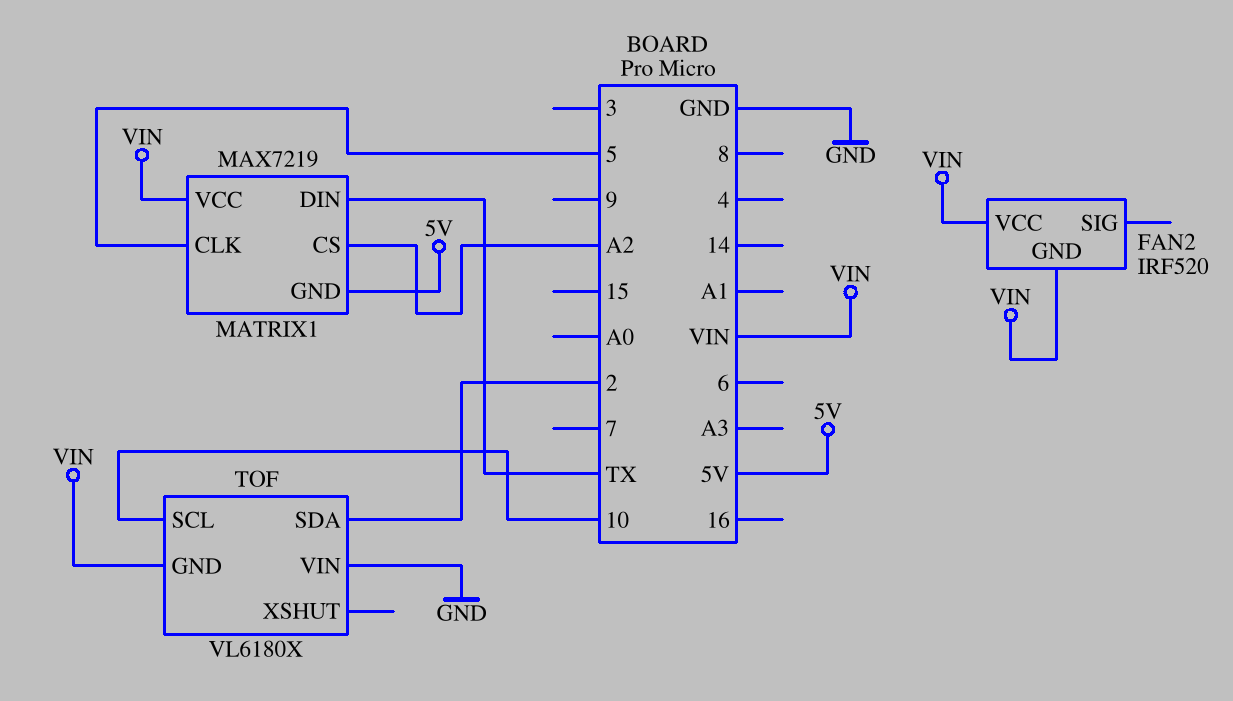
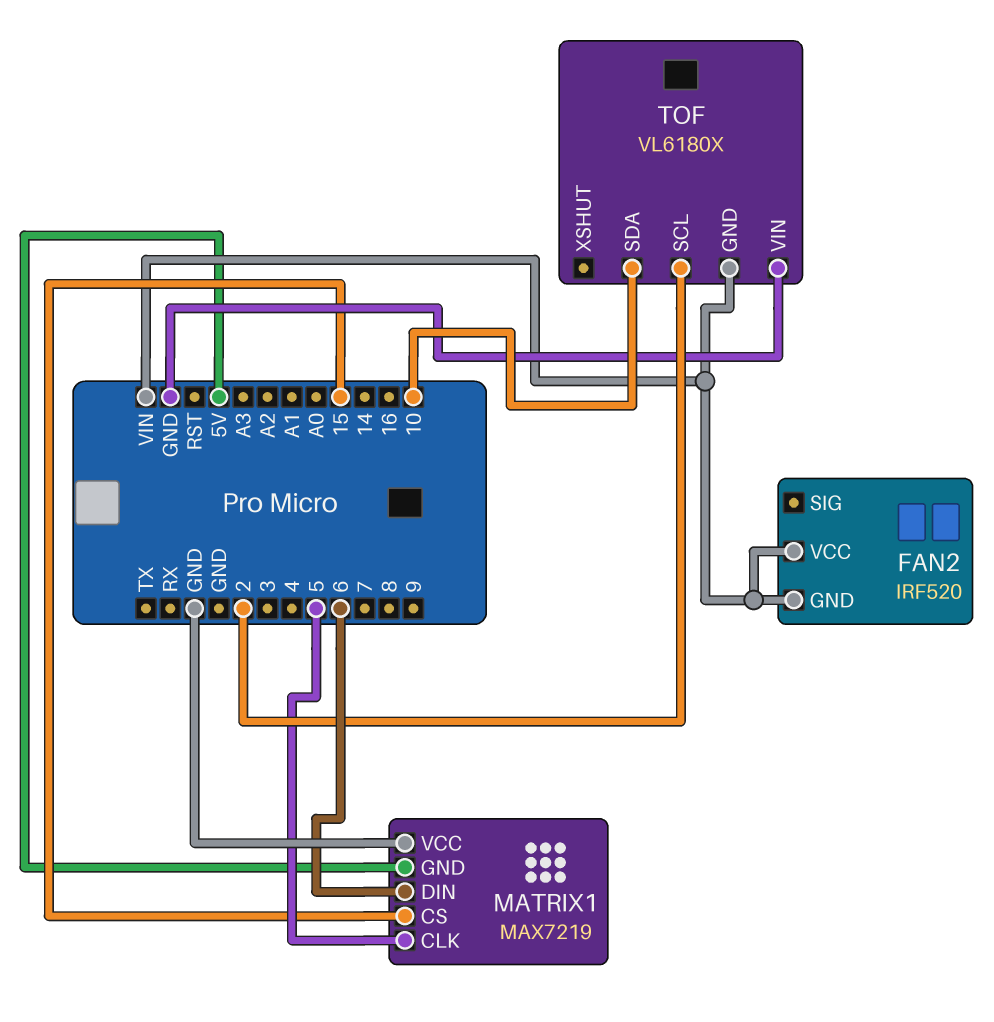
MATRIX1 pin CS: A2 -> 15
MATRIX1 pin DIN: TX -> 6
MATRIX1 pin VCC: VIN -> GND
TOF pin SCL: 10 -> 2
TOF pin SDA: 2 -> 10

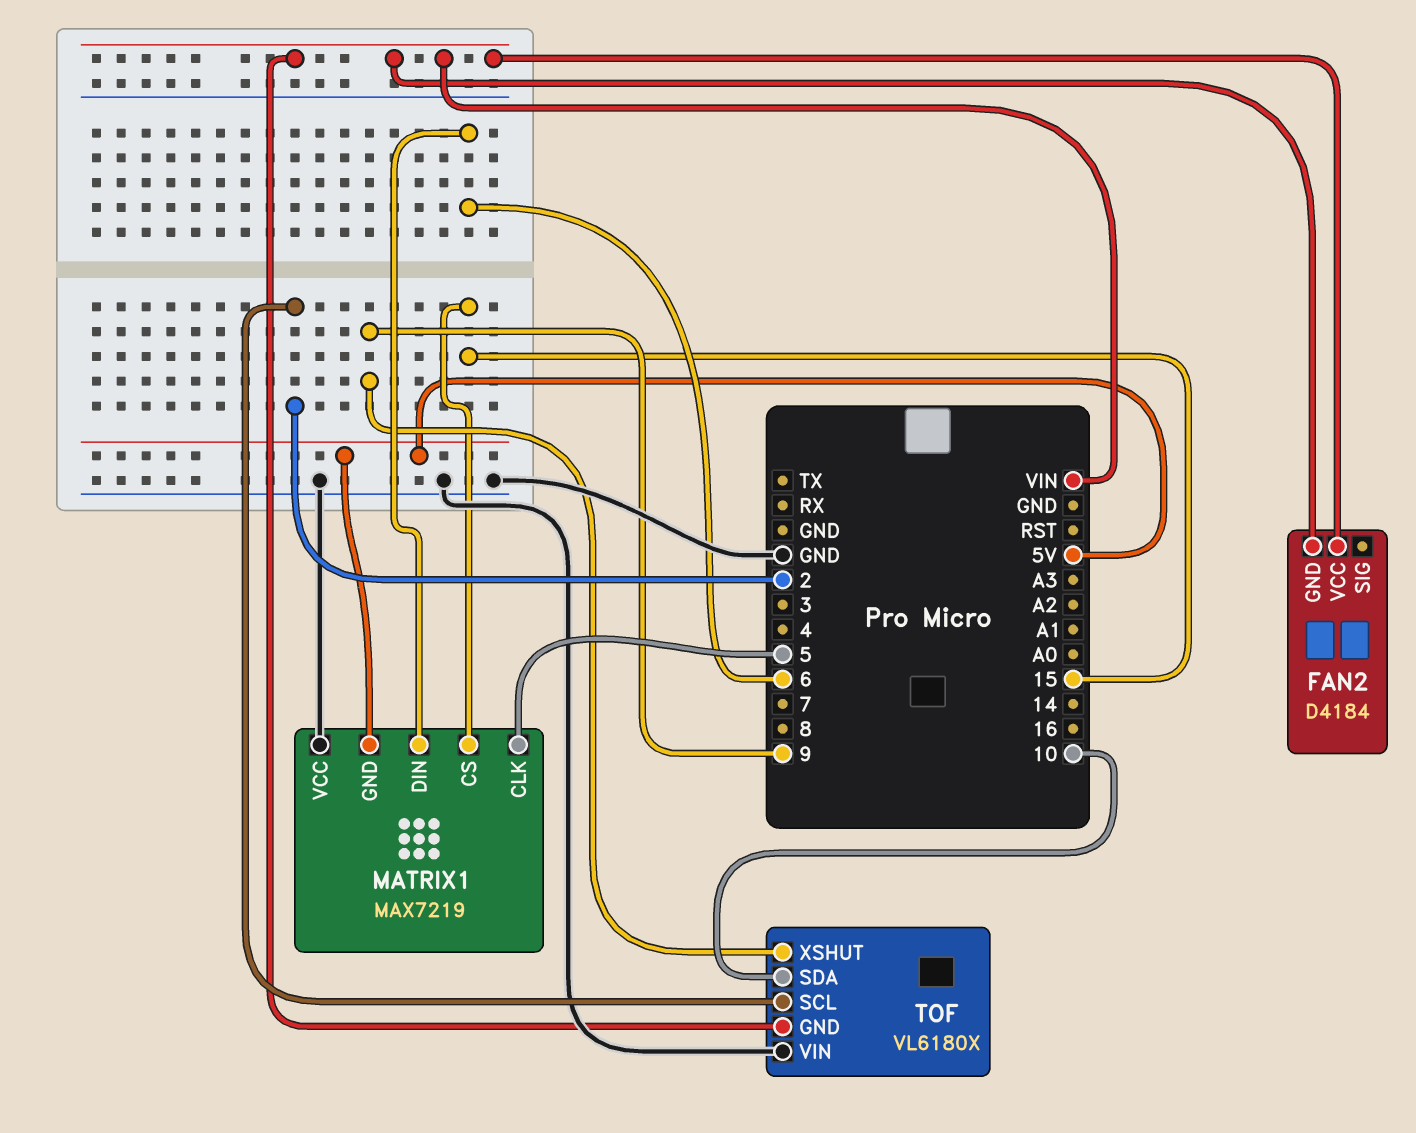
FAN2: IRF520 -> D4184
TOF pin XSHUT: none -> 9

